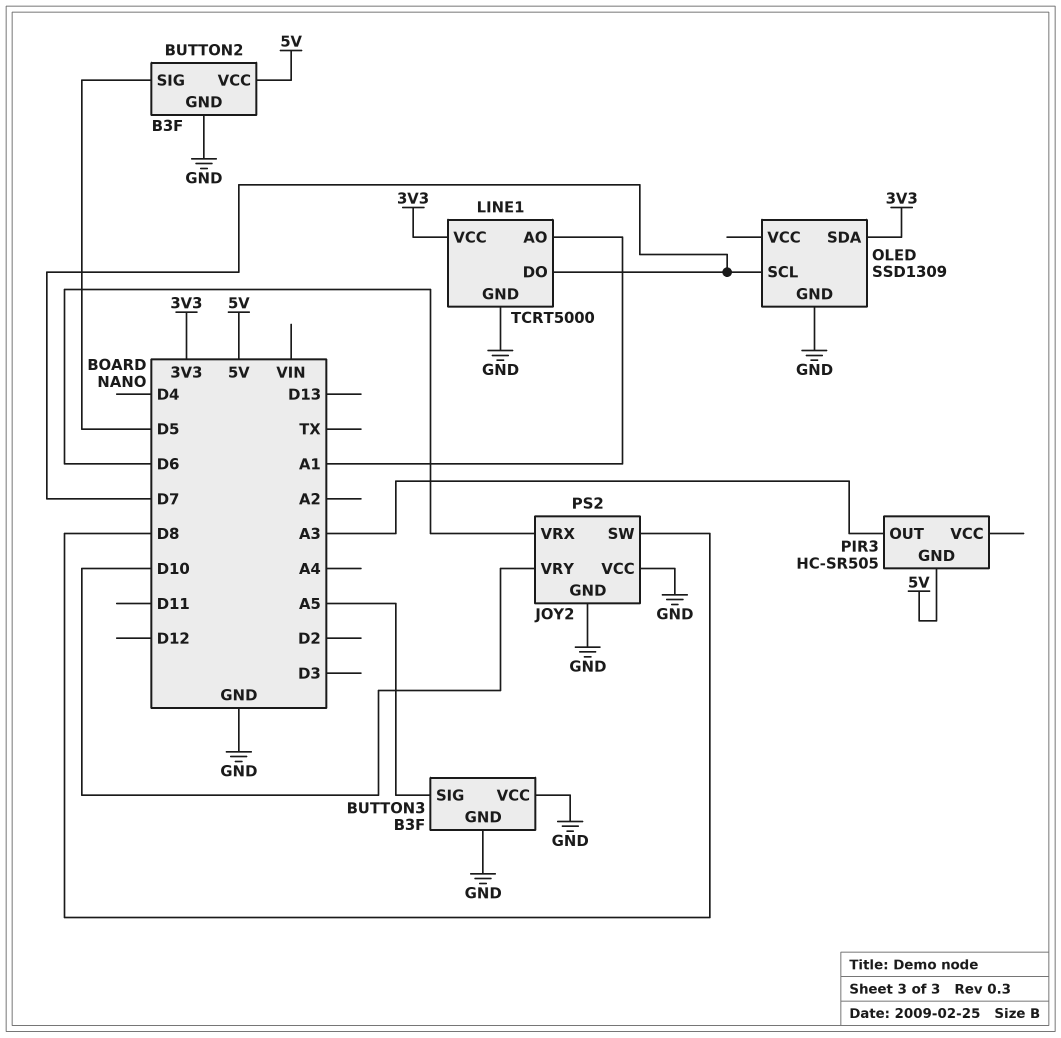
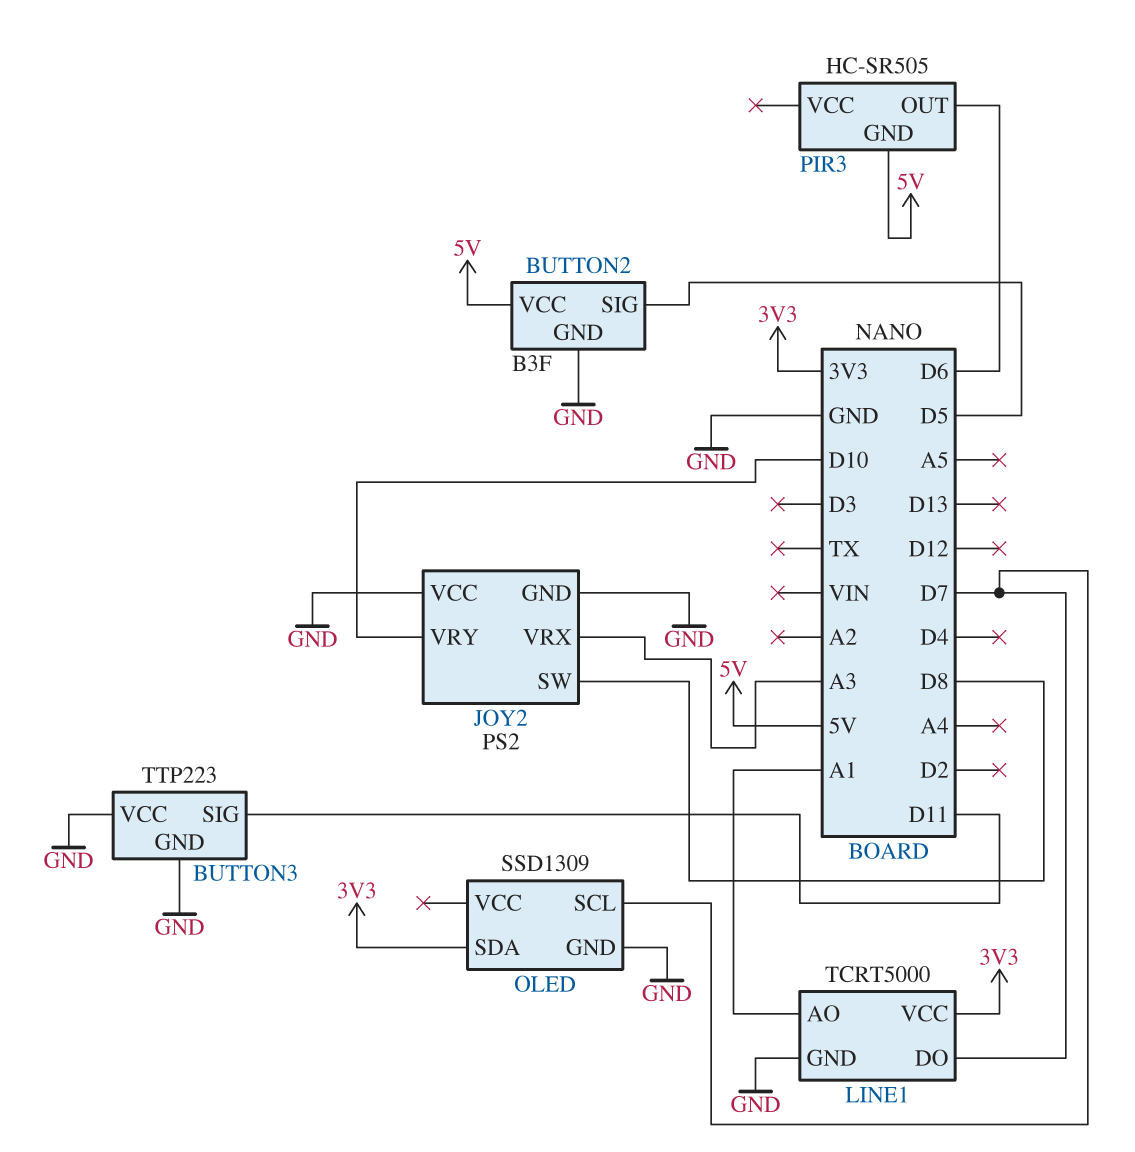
BUTTON3: B3F -> TTP223
BUTTON3 pin SIG: A5 -> D11
JOY2 pin VRX: D6 -> A3
PIR3 pin OUT: A3 -> D6

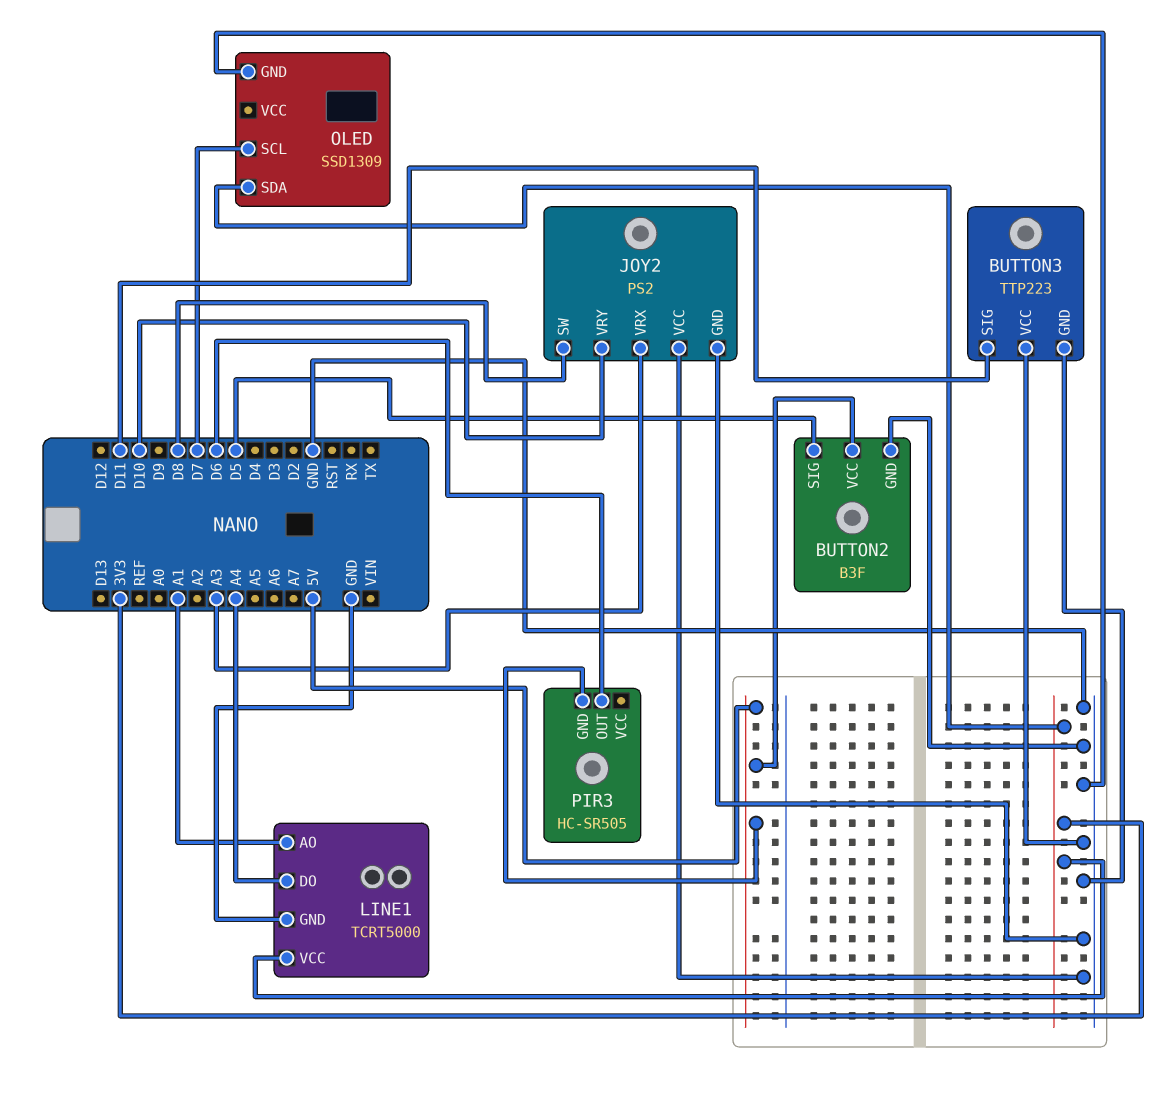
LINE1 pin DO: D7 -> A4

